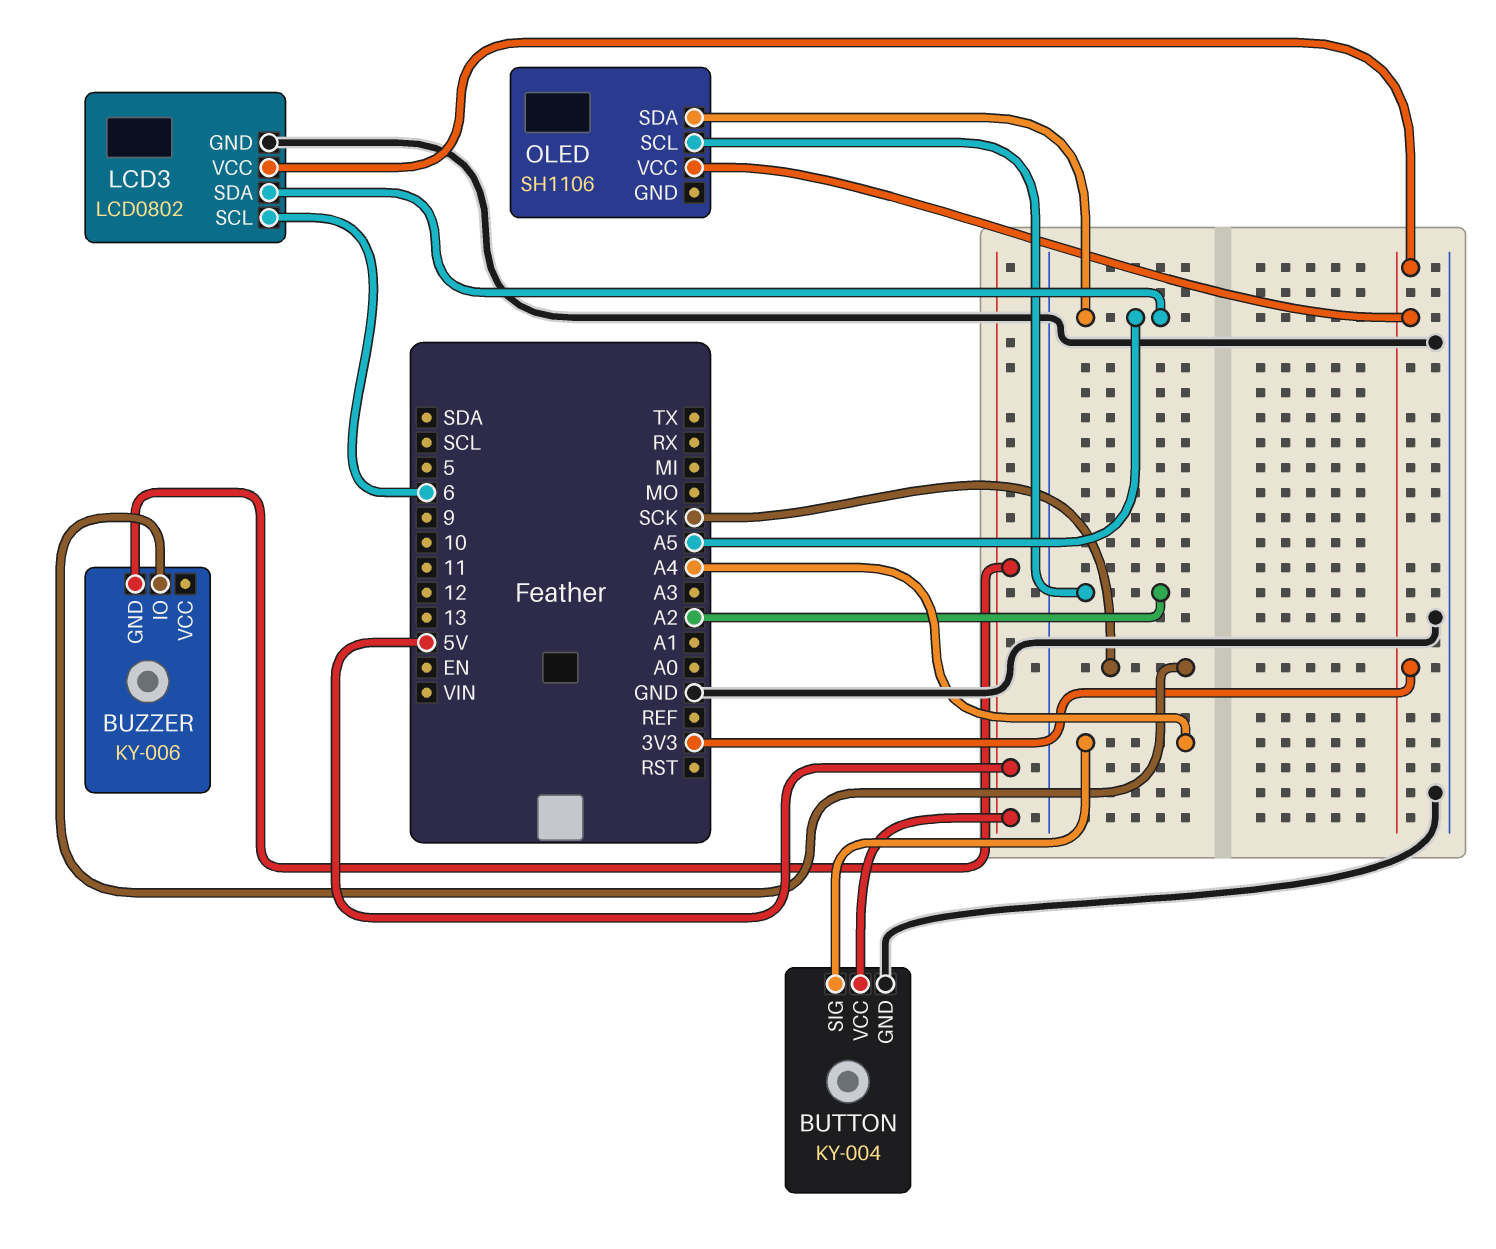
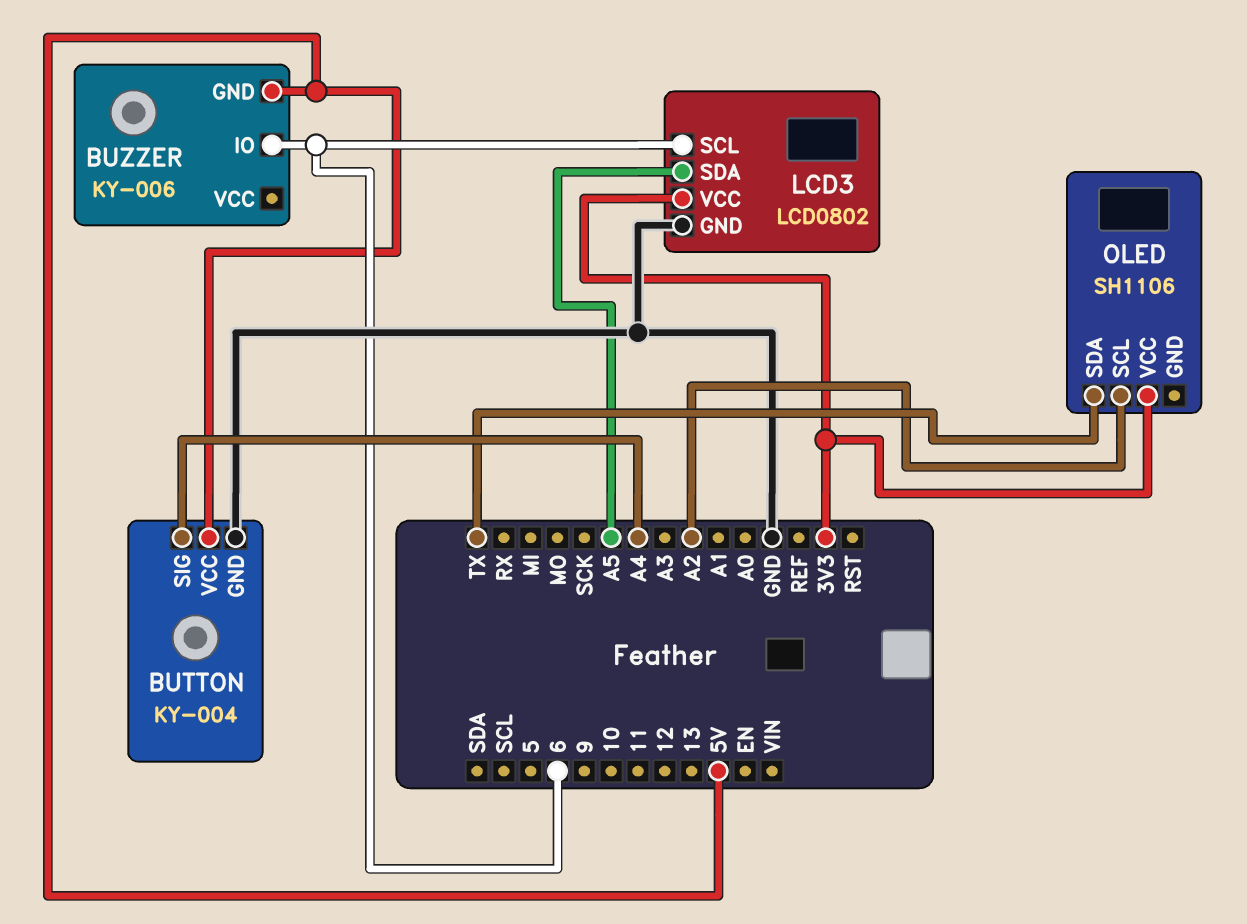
BUZZER pin IO: SCK -> 6
OLED pin SDA: A5 -> TX

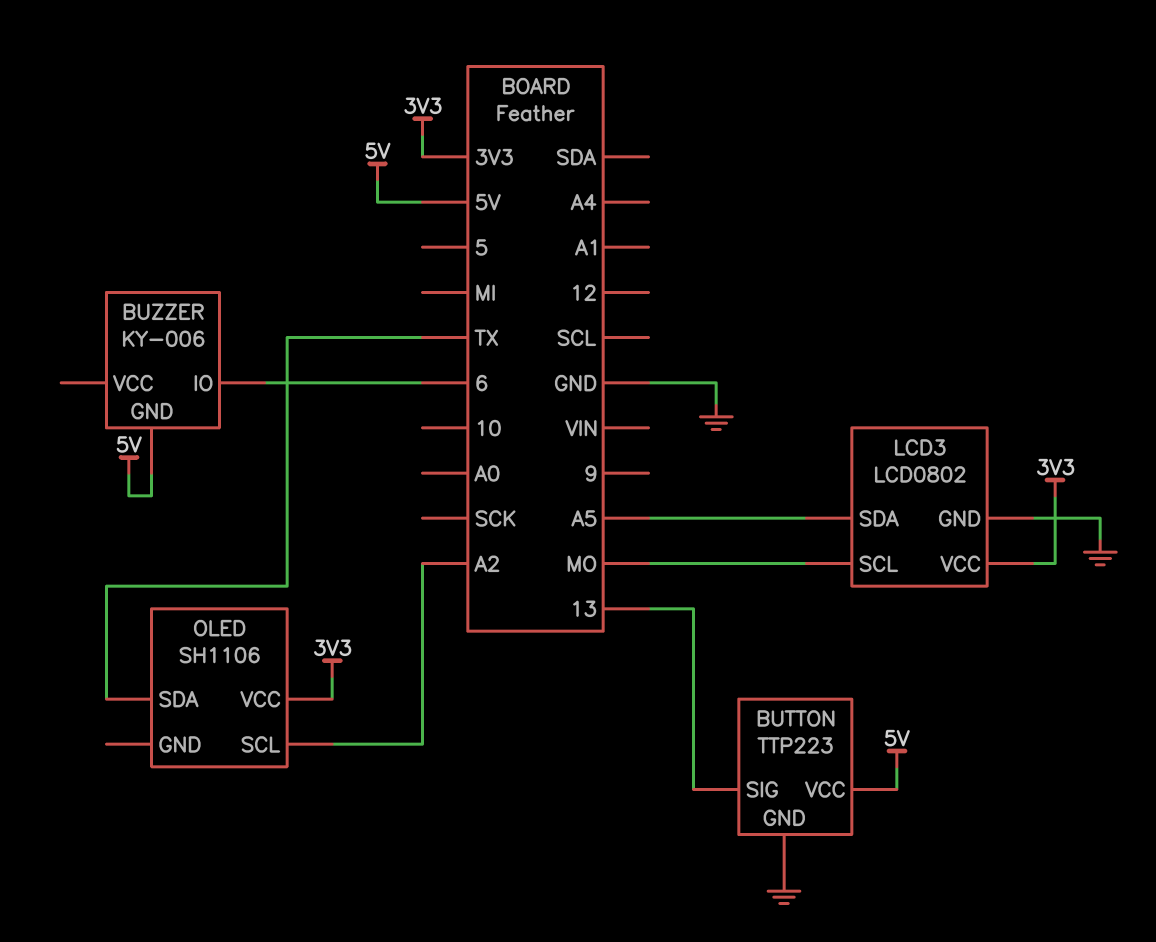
BUTTON: KY-004 -> TTP223
BUTTON pin SIG: A4 -> 13
LCD3 pin SCL: 6 -> MO

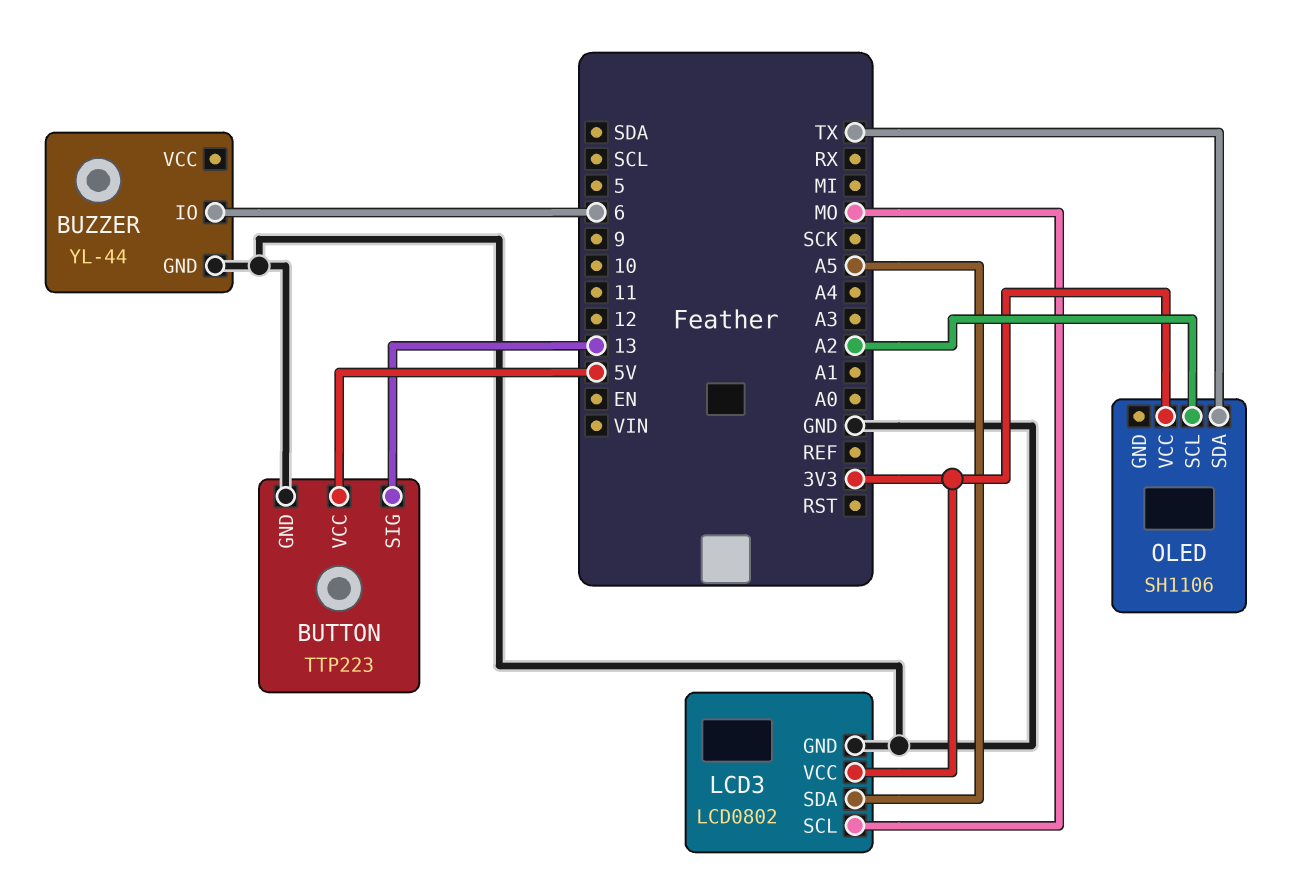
BUZZER: KY-006 -> YL-44
BUZZER pin GND: 5V -> GND

